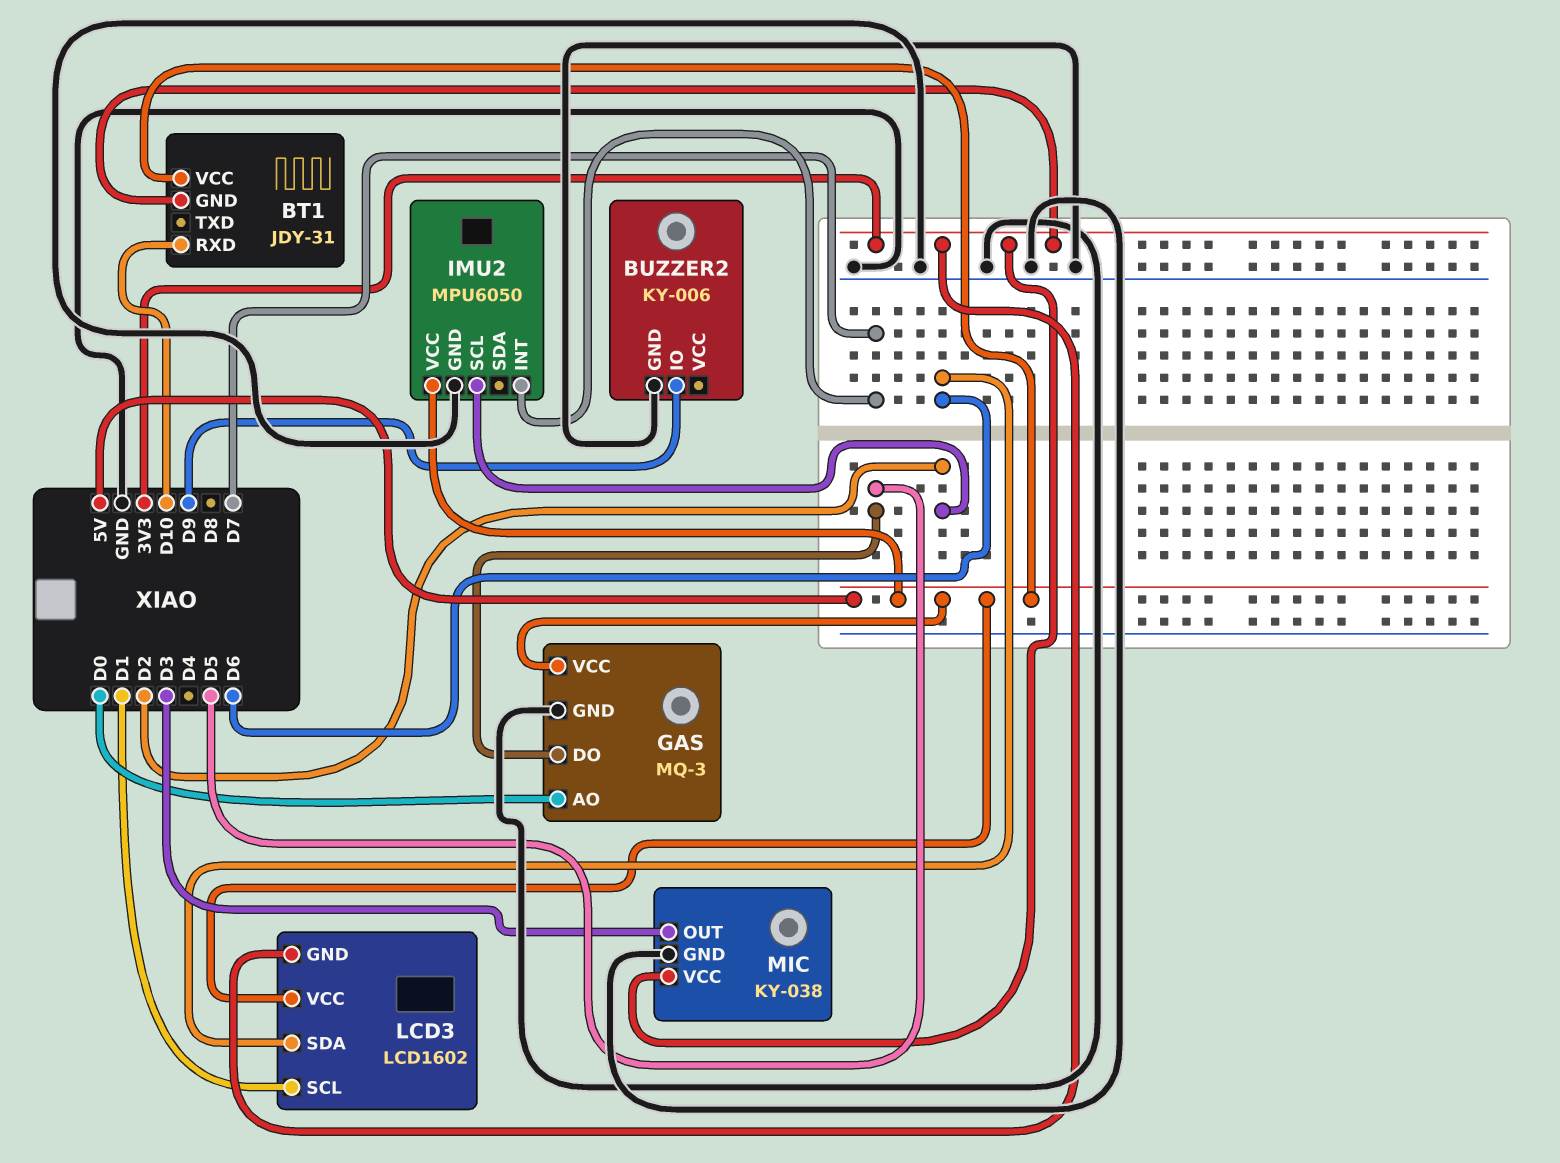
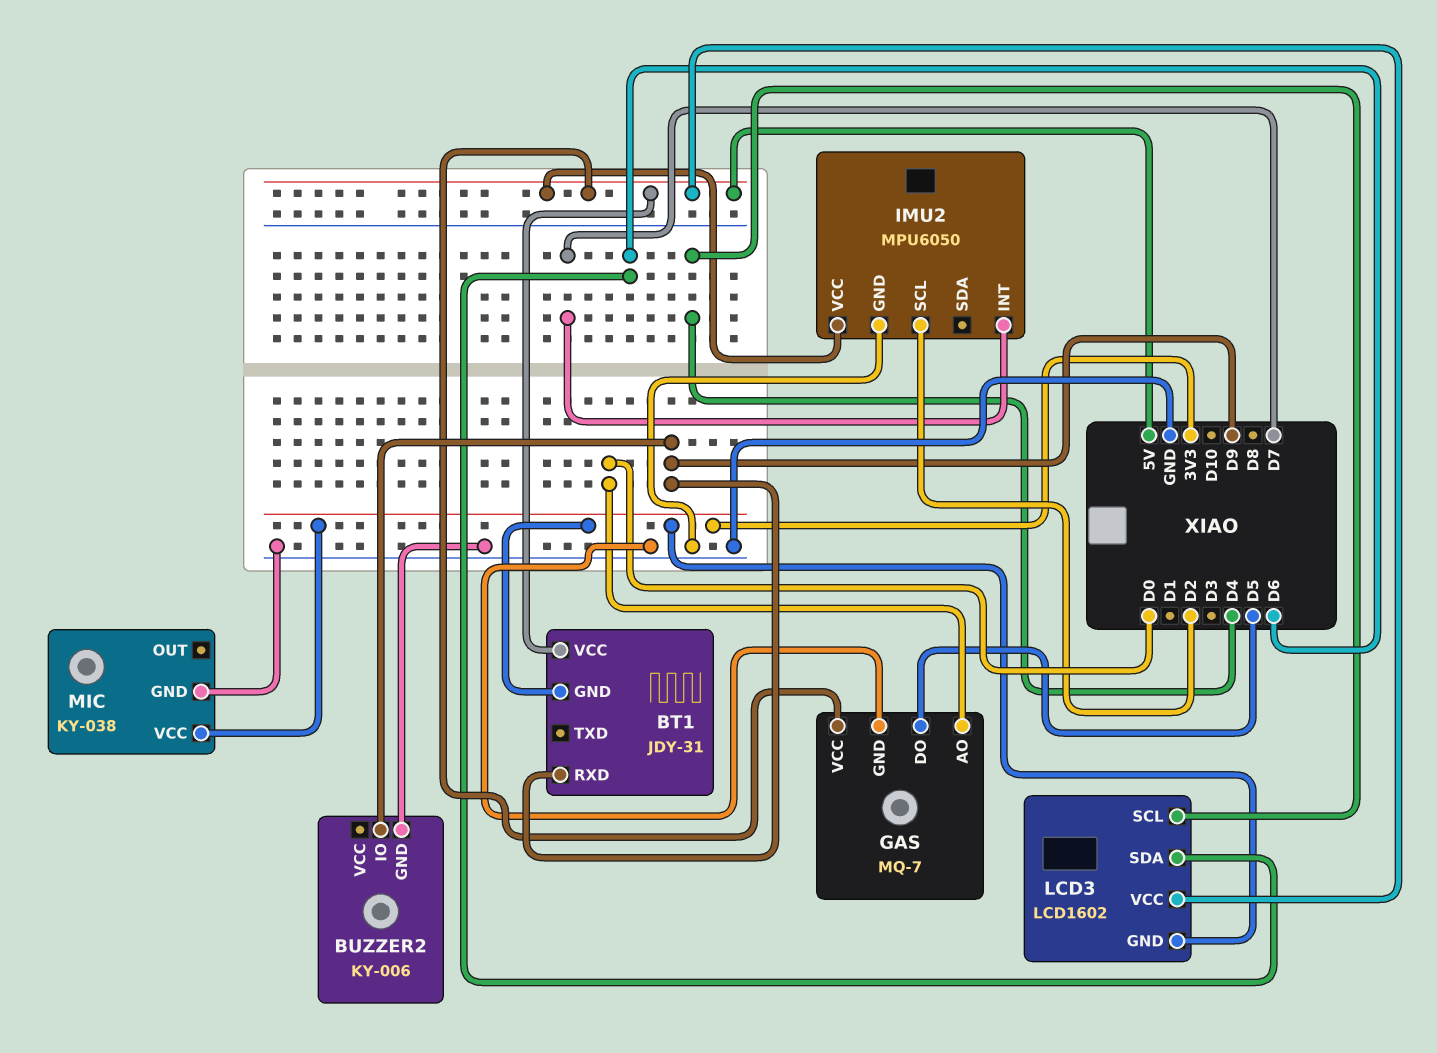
BT1 pin RXD: D10 -> D9
GAS: MQ-3 -> MQ-7
LCD3 pin SCL: D1 -> D4
MIC pin OUT: D3 -> none

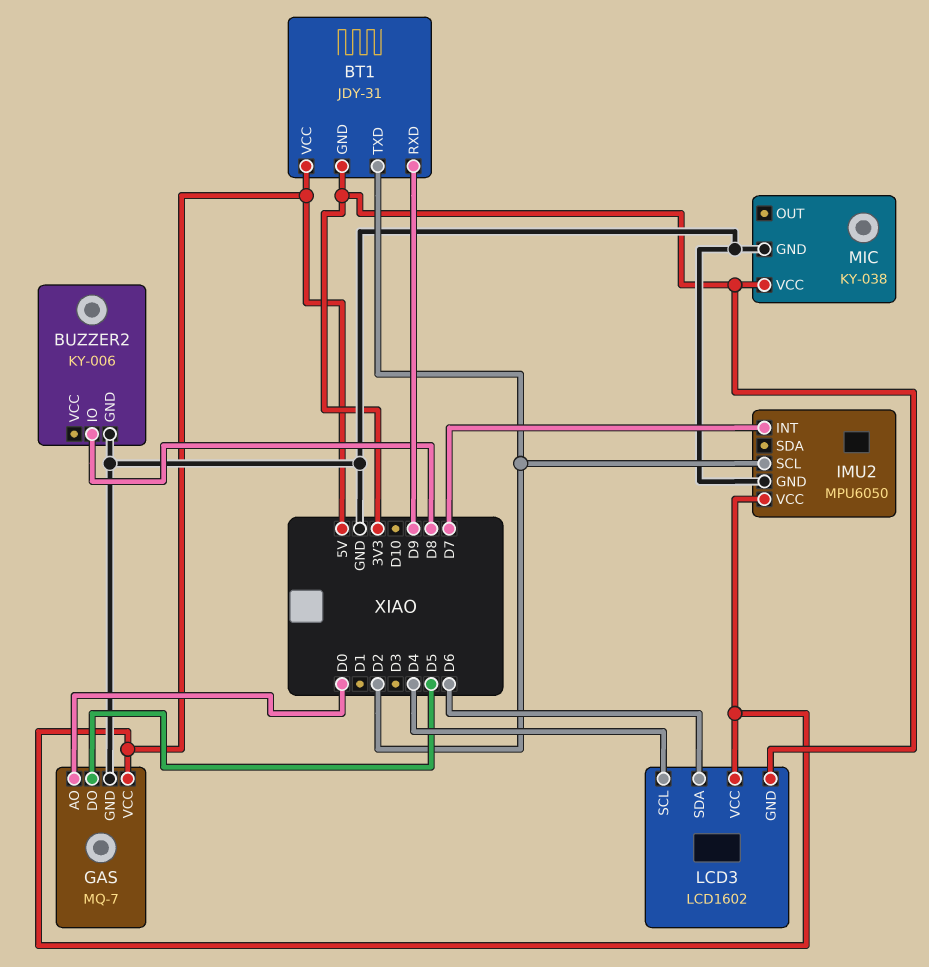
BT1 pin TXD: none -> D2
BUZZER2 pin IO: D9 -> D8

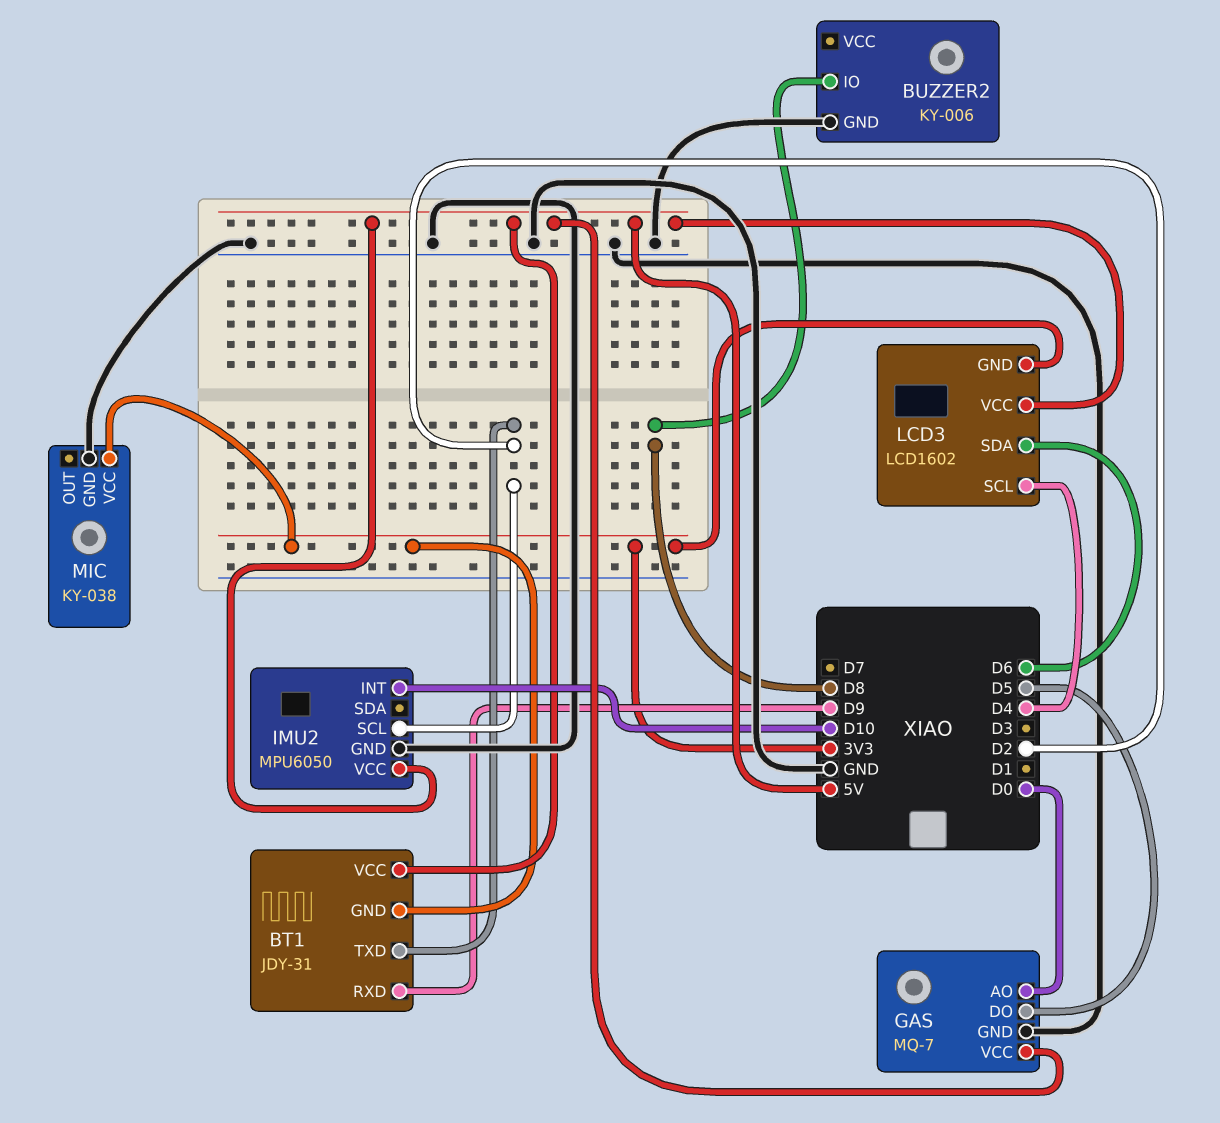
IMU2 pin INT: D7 -> D10

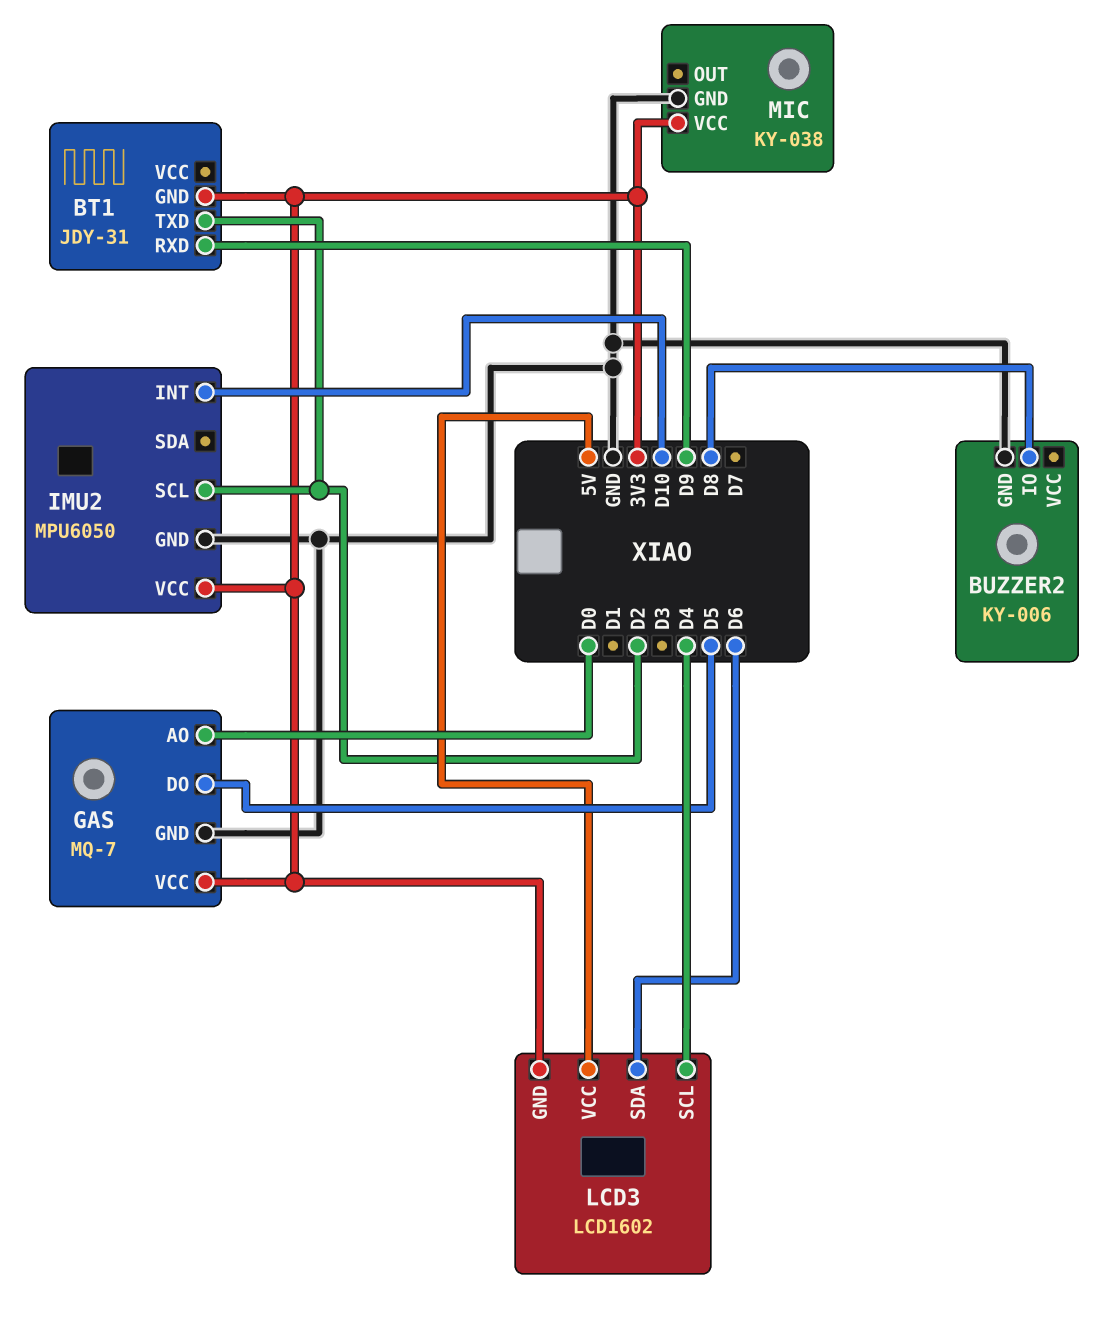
BT1 pin VCC: 5V -> none
GAS pin VCC: 5V -> 3V3
IMU2 pin VCC: 5V -> 3V3

